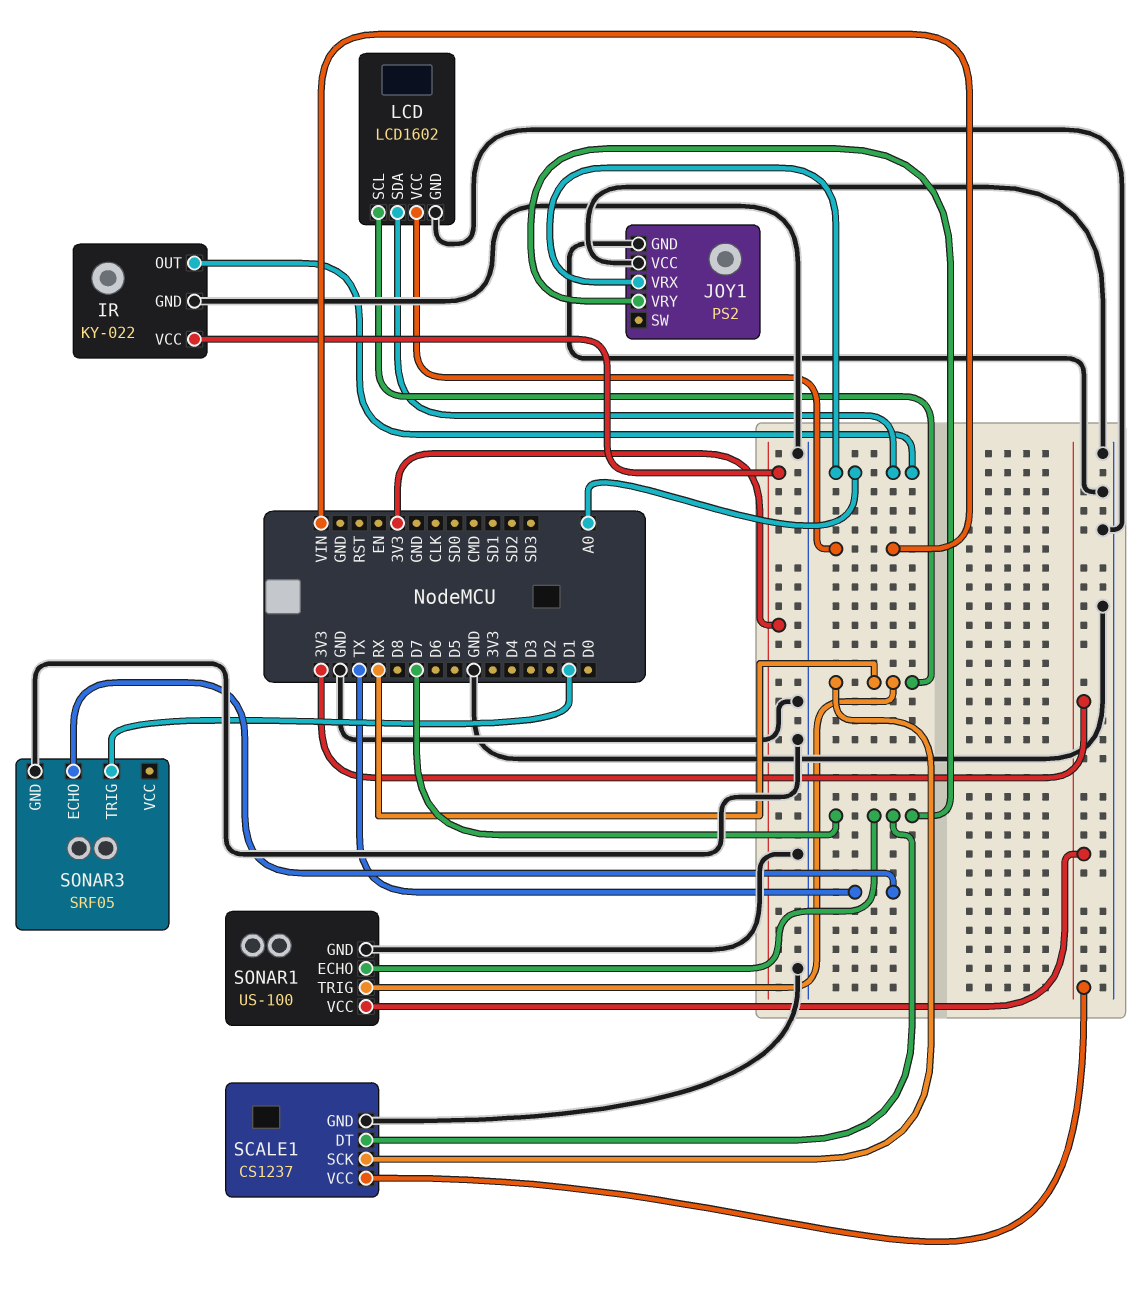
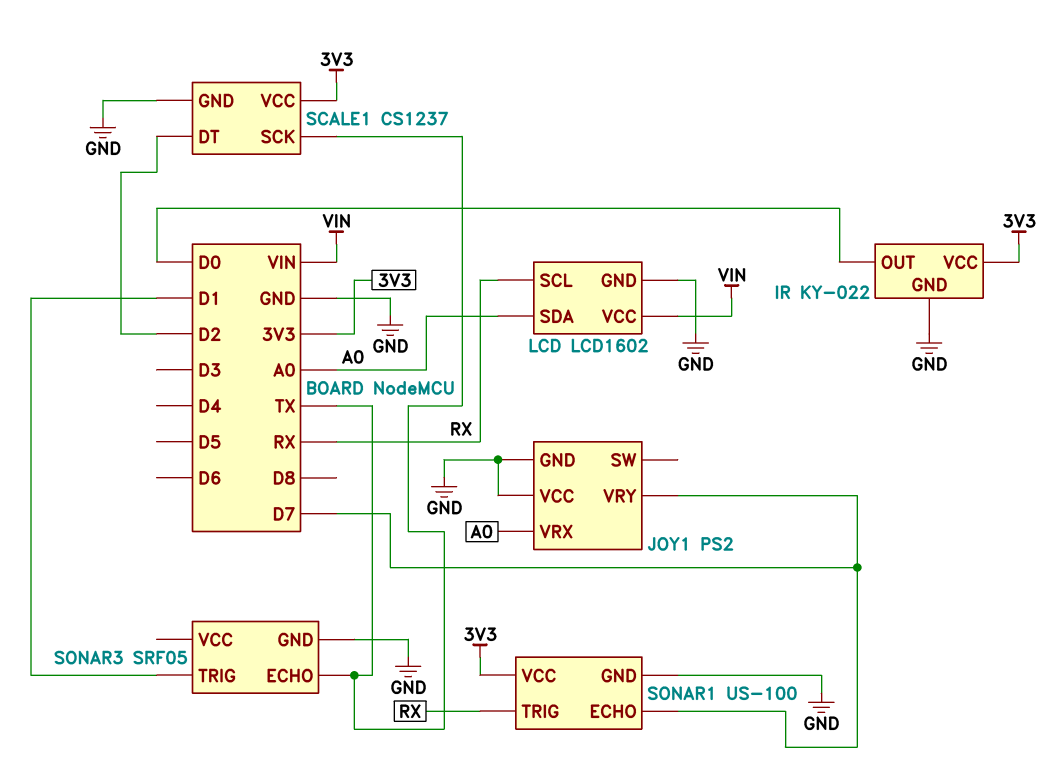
IR pin OUT: A0 -> D0
SCALE1 pin DT: D7 -> D2
SCALE1 pin SCK: RX -> TX

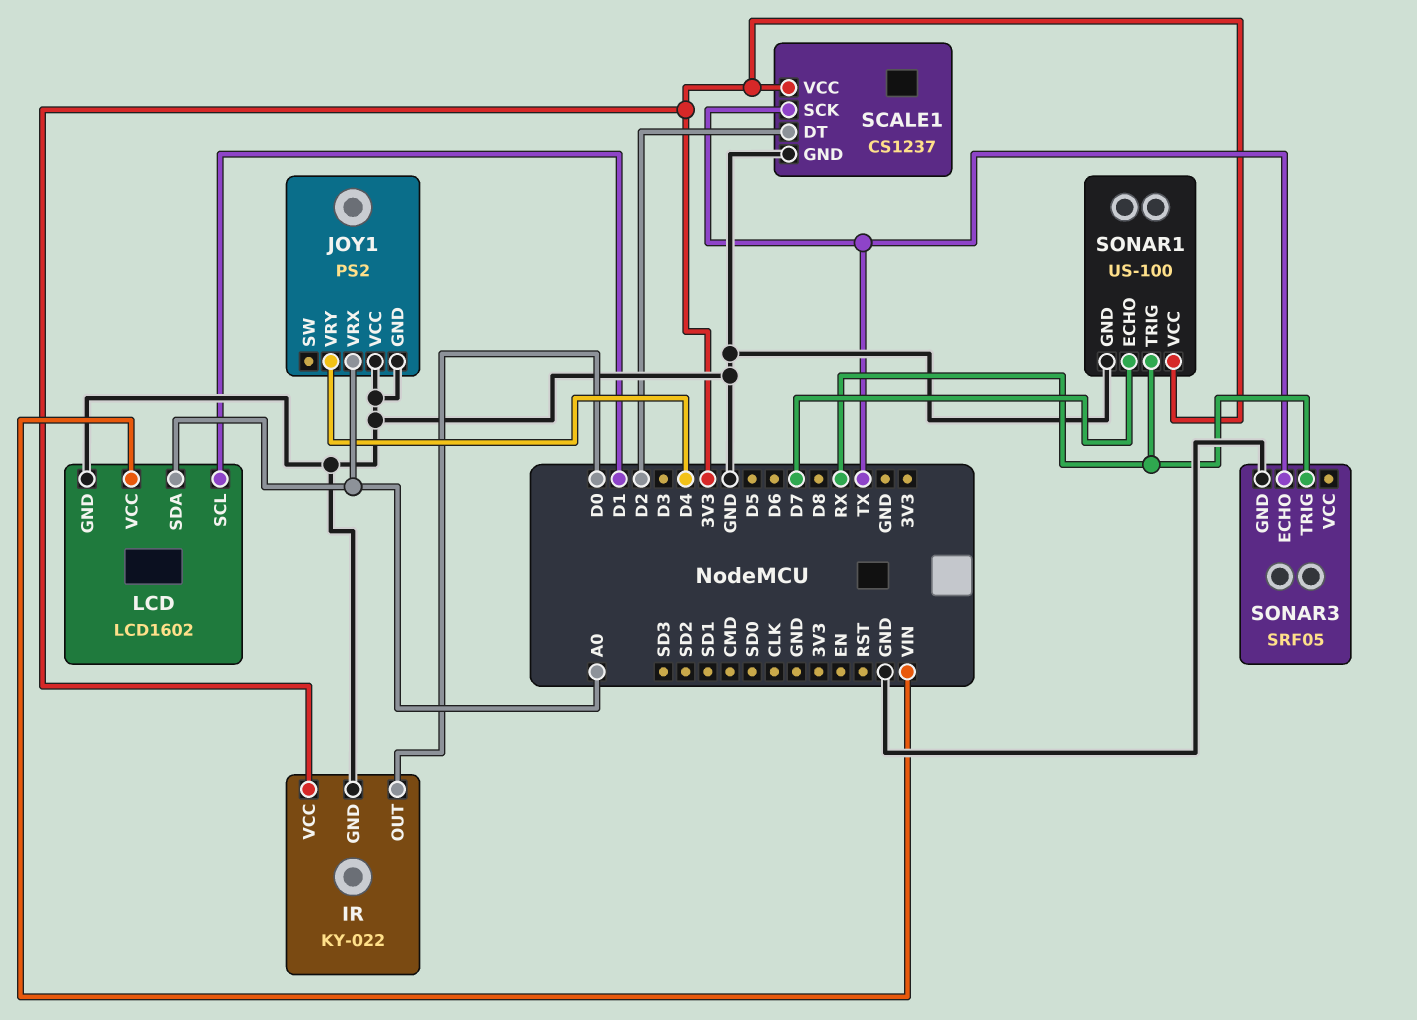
JOY1 pin VRY: D7 -> D4
LCD pin SCL: RX -> D1
SONAR3 pin TRIG: D1 -> RX

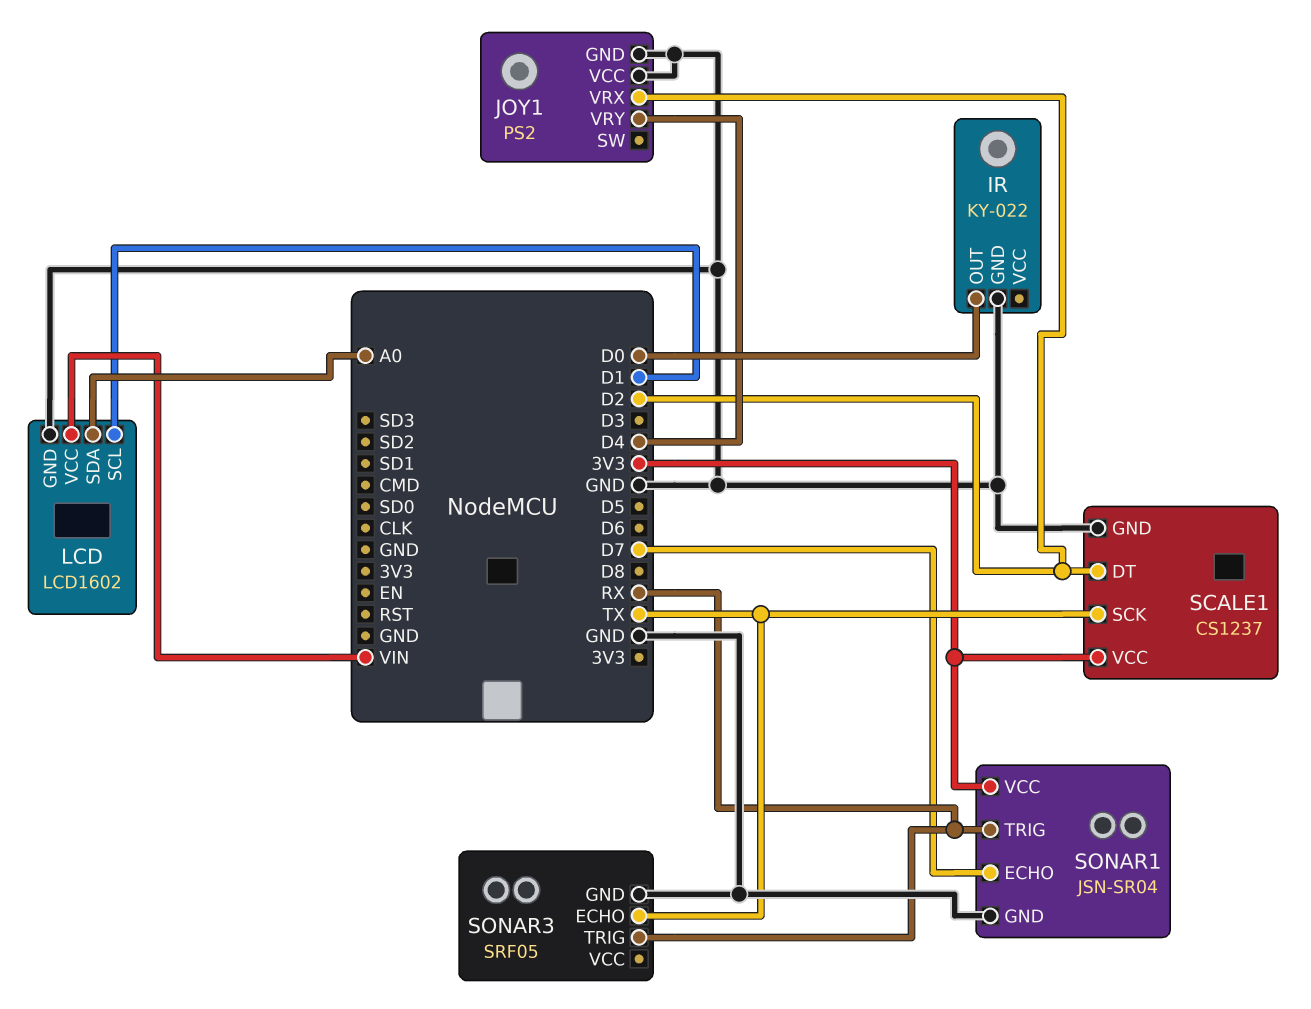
IR pin VCC: 3V3 -> none
JOY1 pin VRX: A0 -> D2
SONAR1: US-100 -> JSN-SR04

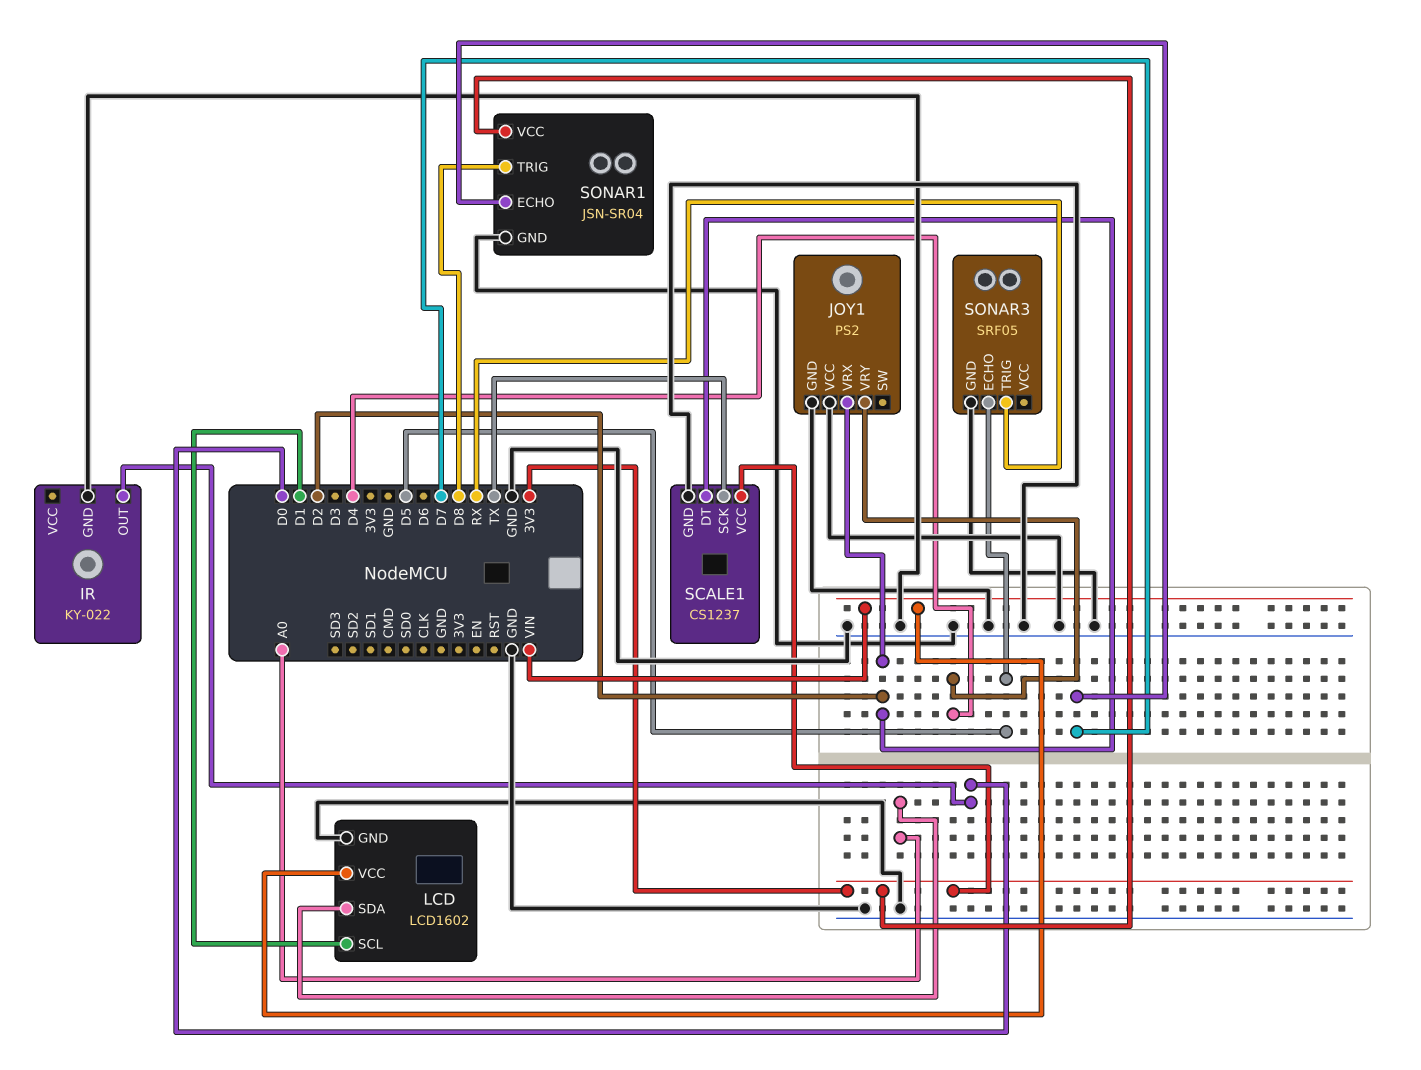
SONAR1 pin TRIG: RX -> D8
SONAR3 pin ECHO: TX -> D5

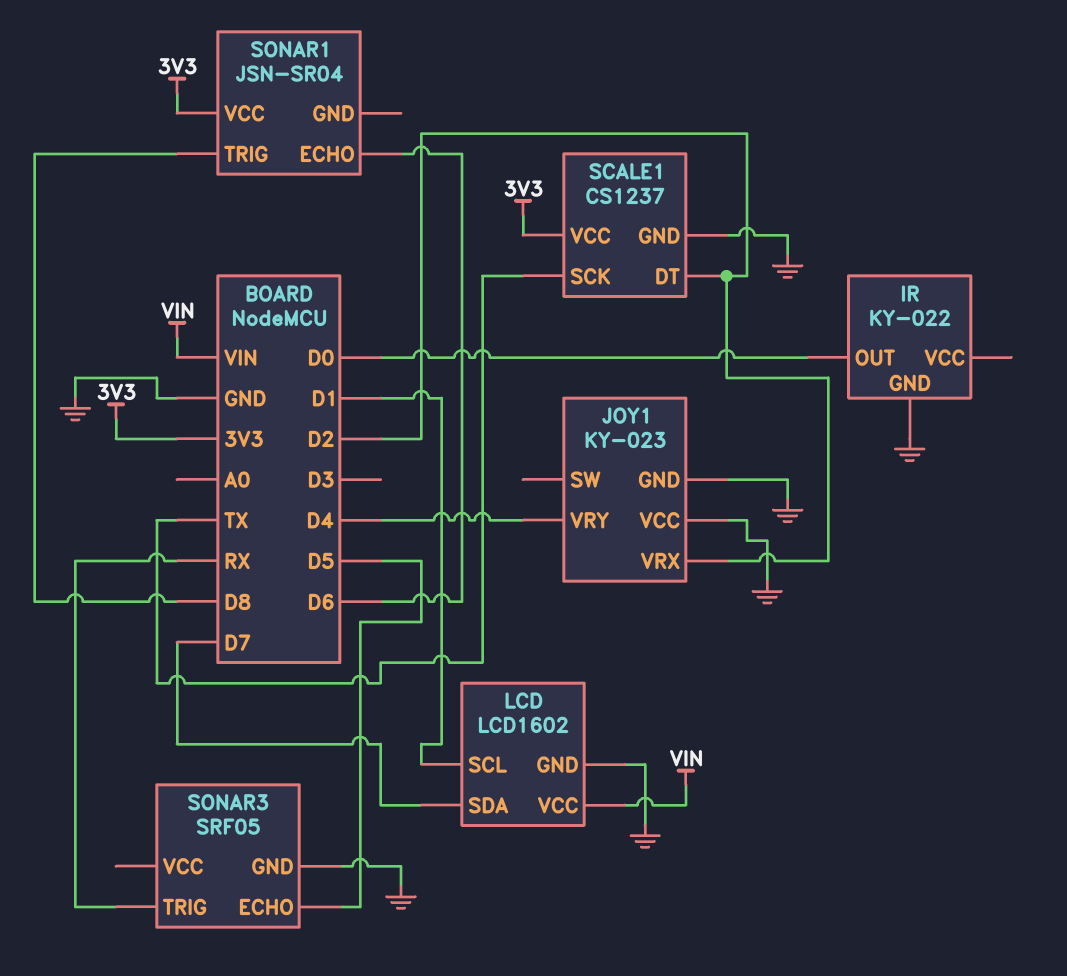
JOY1: PS2 -> KY-023
LCD pin SDA: A0 -> D7
SONAR1 pin ECHO: D7 -> D6
SONAR1 pin GND: GND -> none

